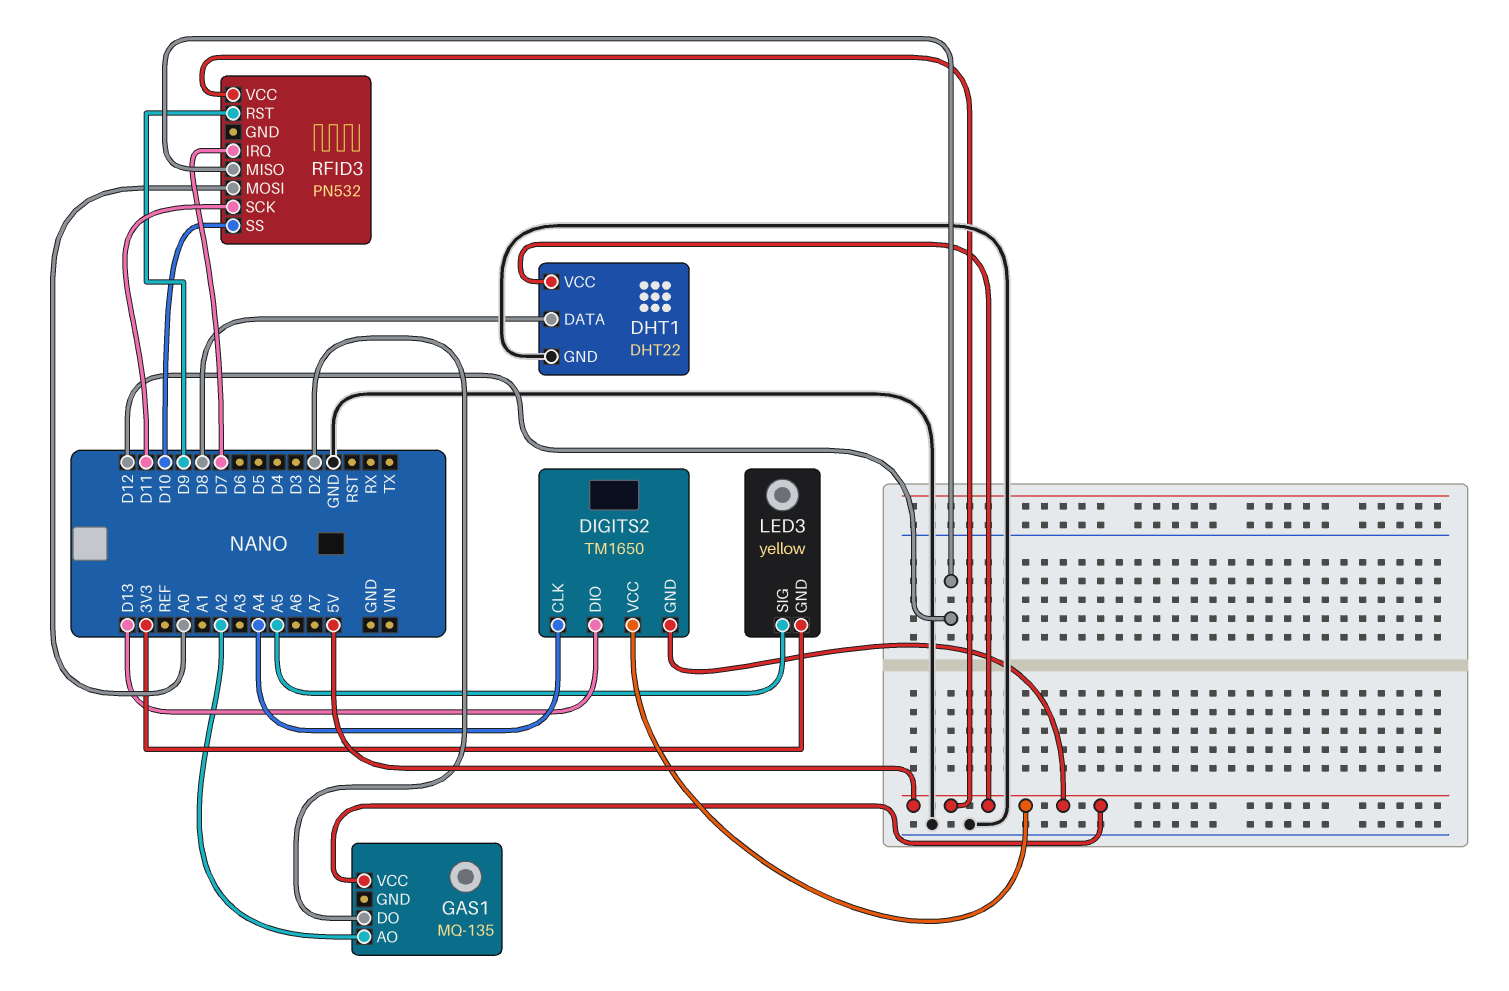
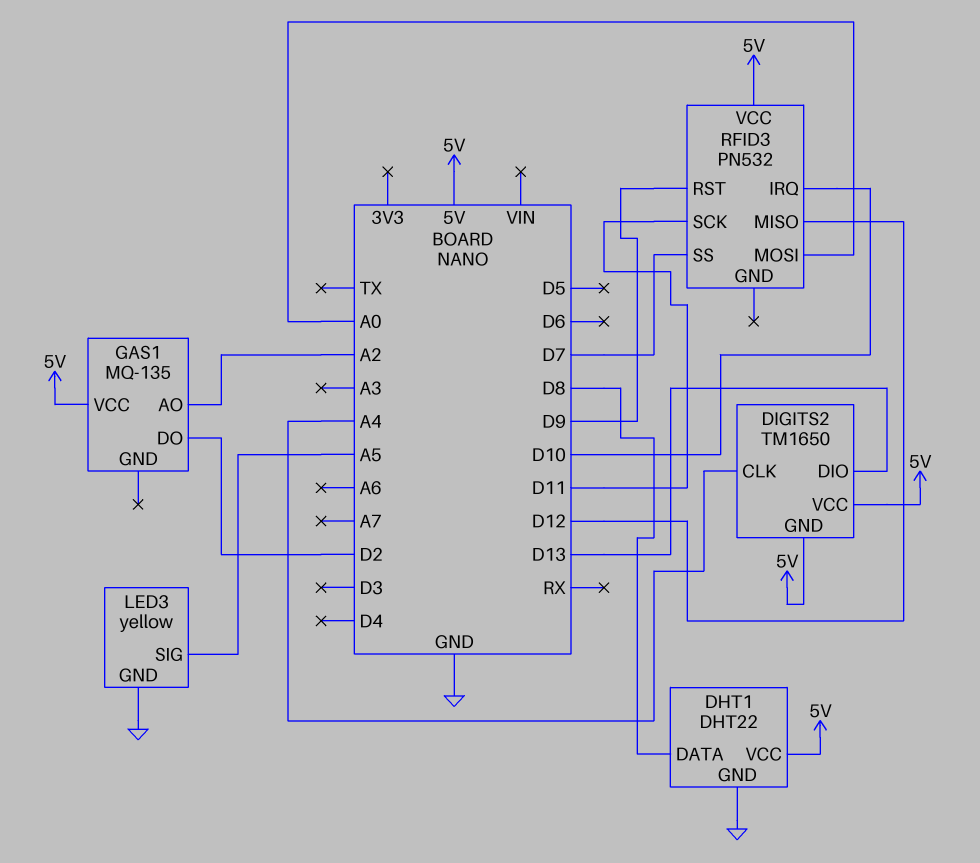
LED3 pin GND: 3V3 -> GND
RFID3 pin IRQ: D7 -> D10
RFID3 pin SS: D10 -> D7

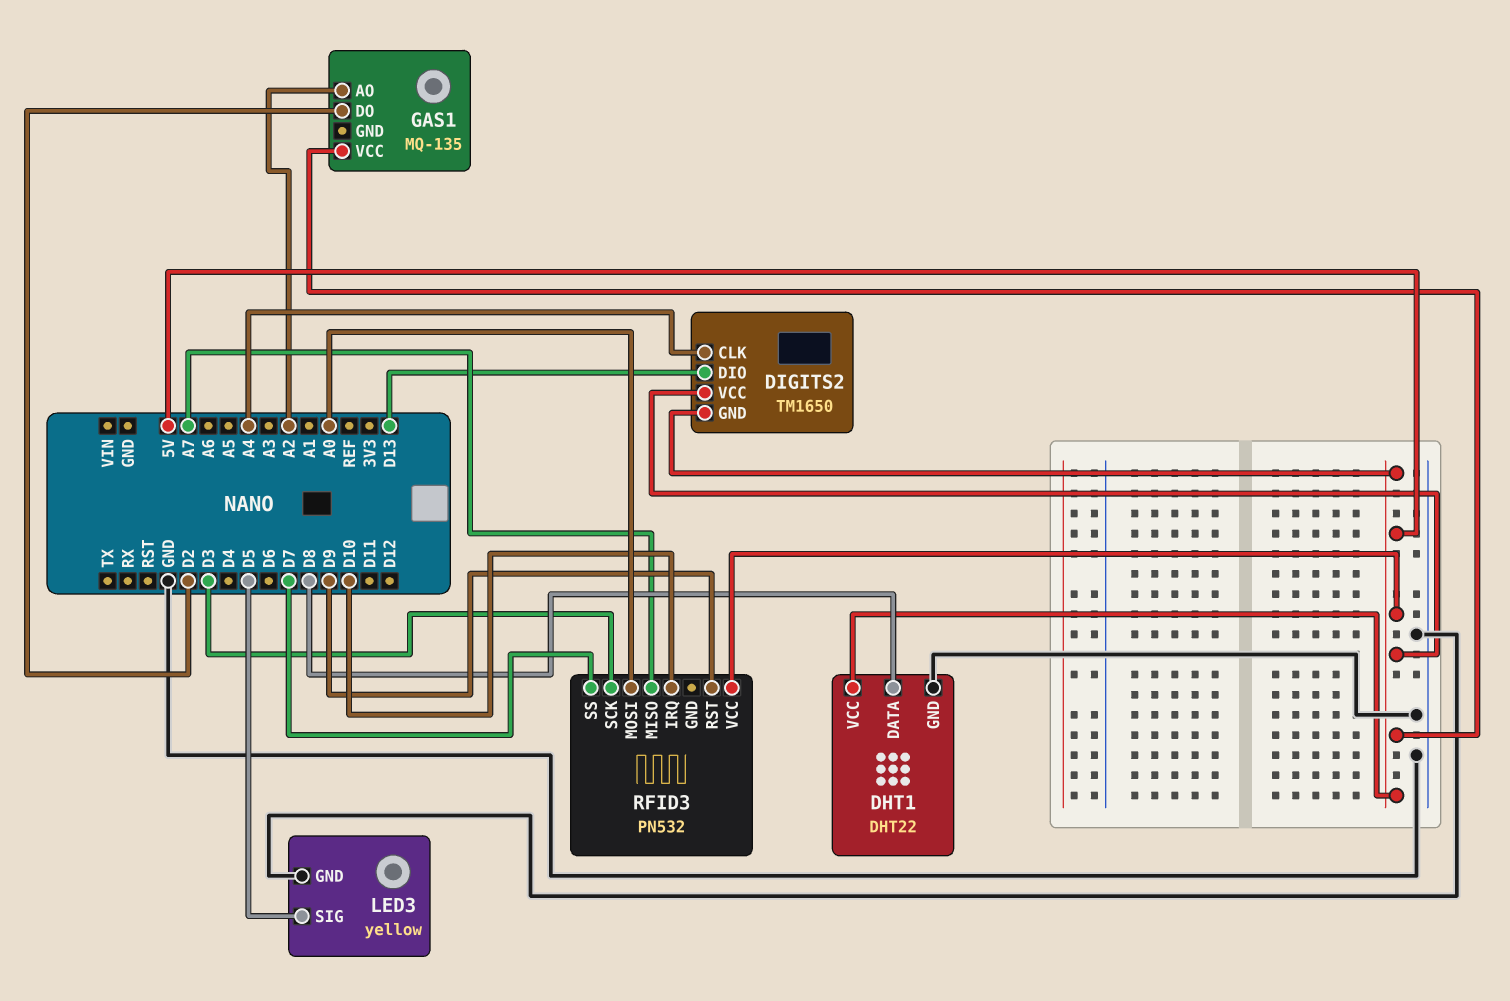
LED3 pin SIG: A5 -> D5
RFID3 pin MISO: D12 -> A7
RFID3 pin SCK: D11 -> D3

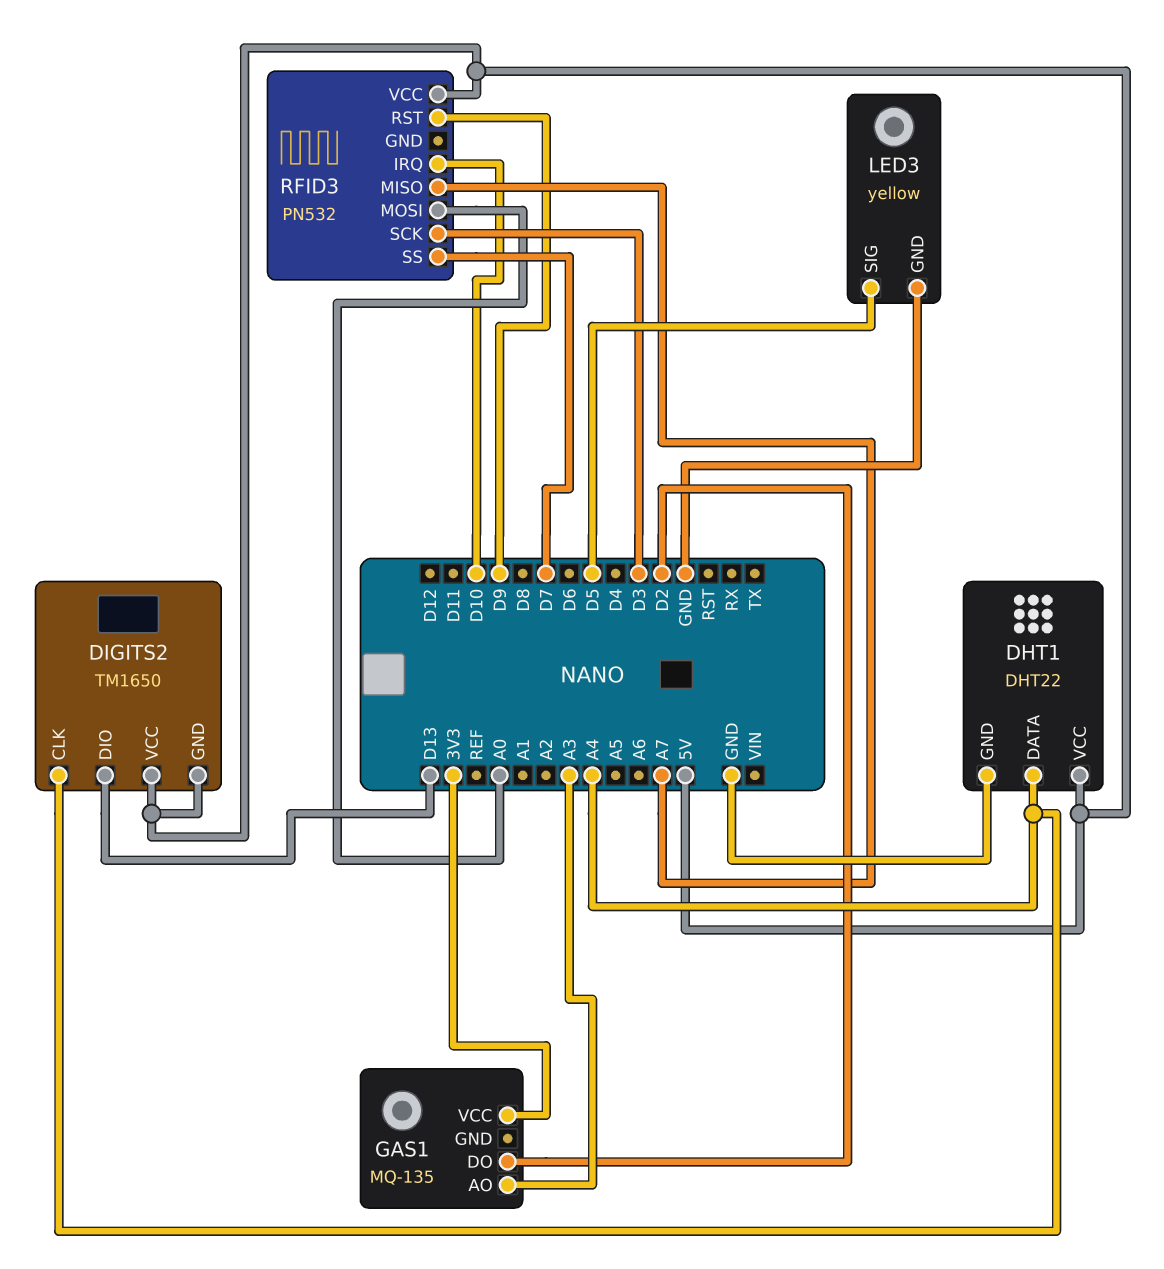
DHT1 pin DATA: D8 -> A4
GAS1 pin AO: A2 -> A3
GAS1 pin VCC: 5V -> 3V3

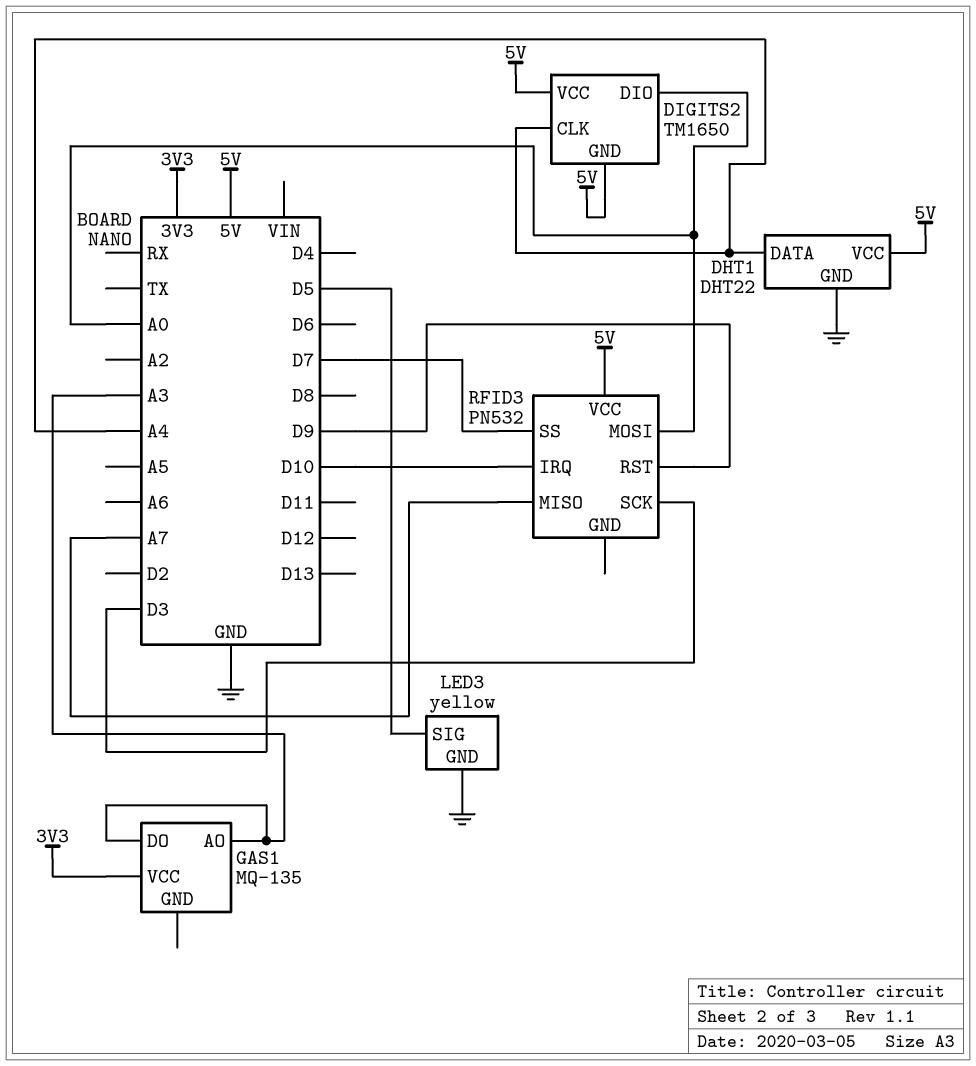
DIGITS2 pin DIO: D13 -> A0
GAS1 pin DO: D2 -> A3

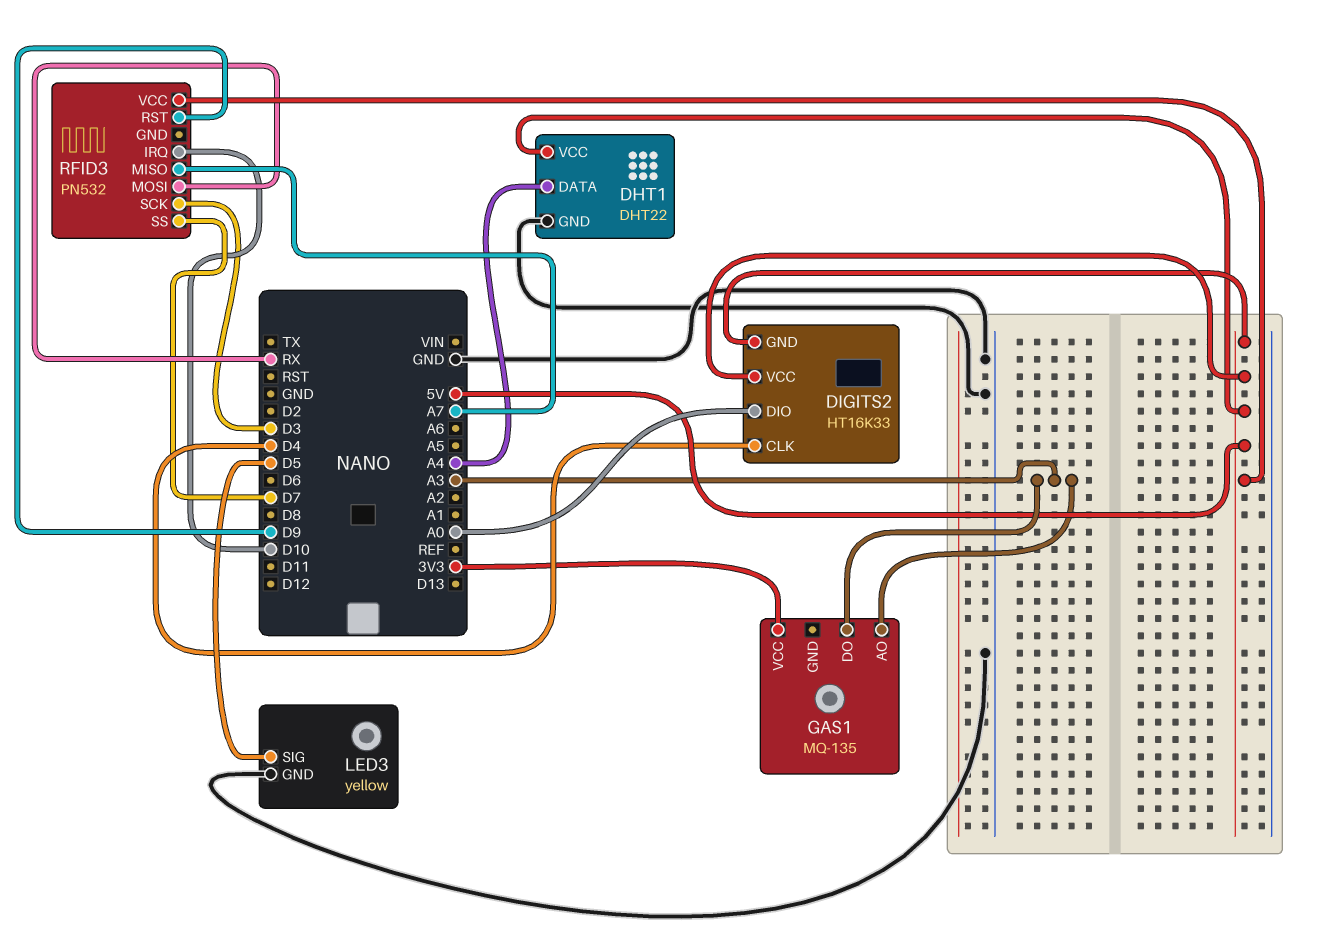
DIGITS2: TM1650 -> HT16K33
DIGITS2 pin CLK: A4 -> D4
RFID3 pin MOSI: A0 -> RX

